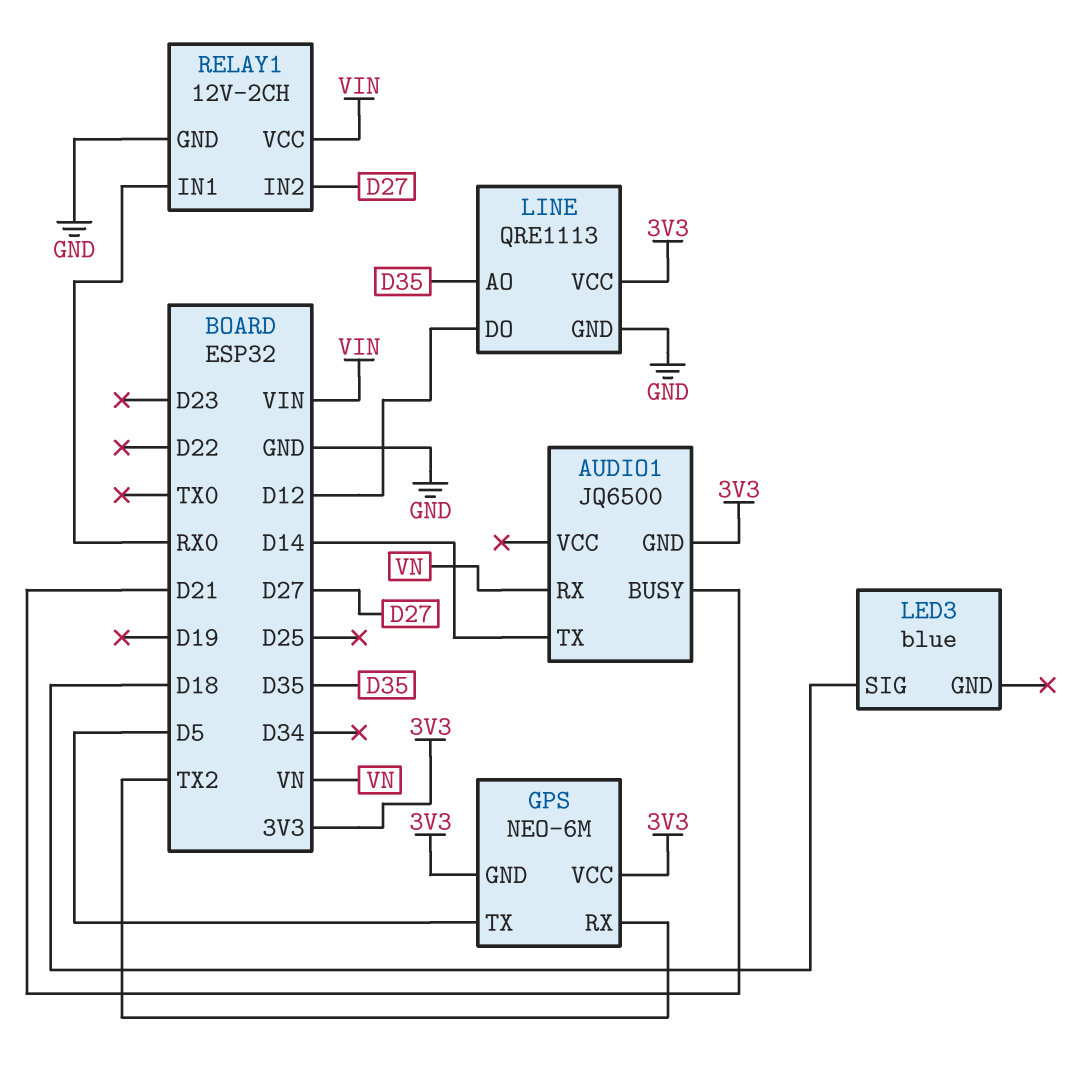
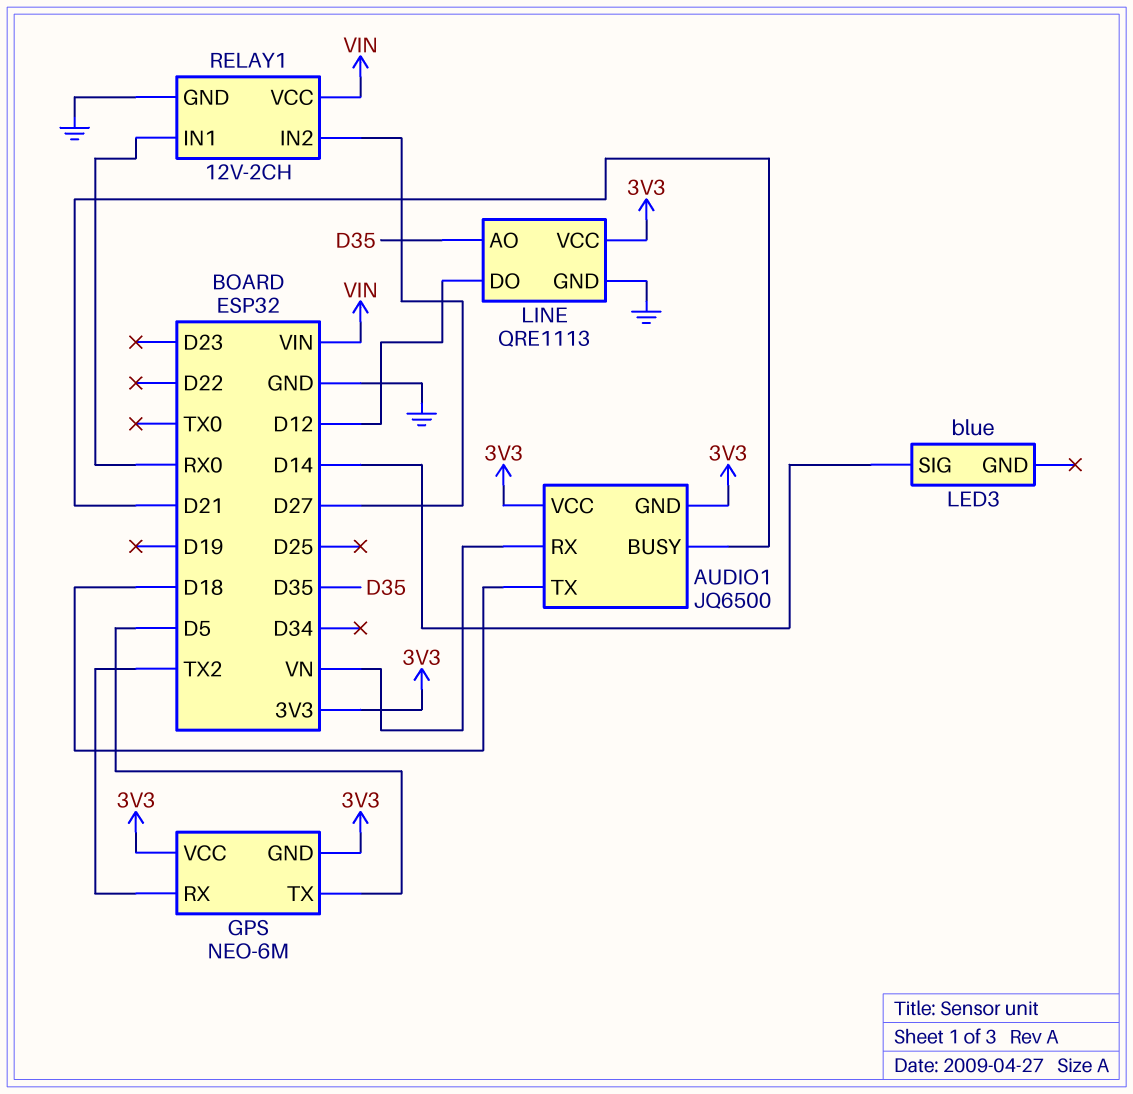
AUDIO1 pin TX: D14 -> D18
AUDIO1 pin VCC: none -> 3V3
LED3 pin SIG: D18 -> D14

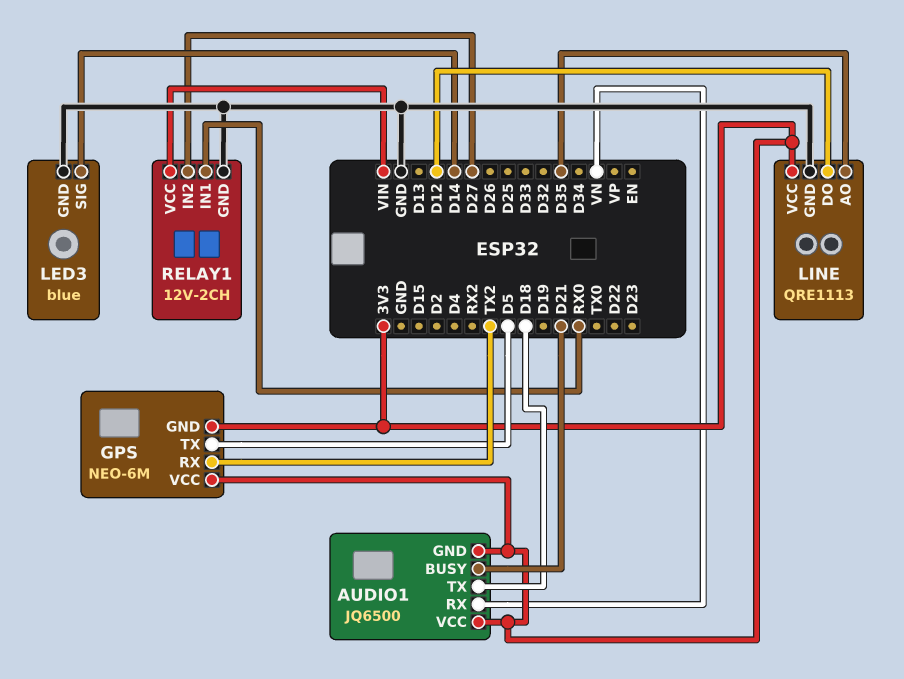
LED3 pin GND: none -> GND

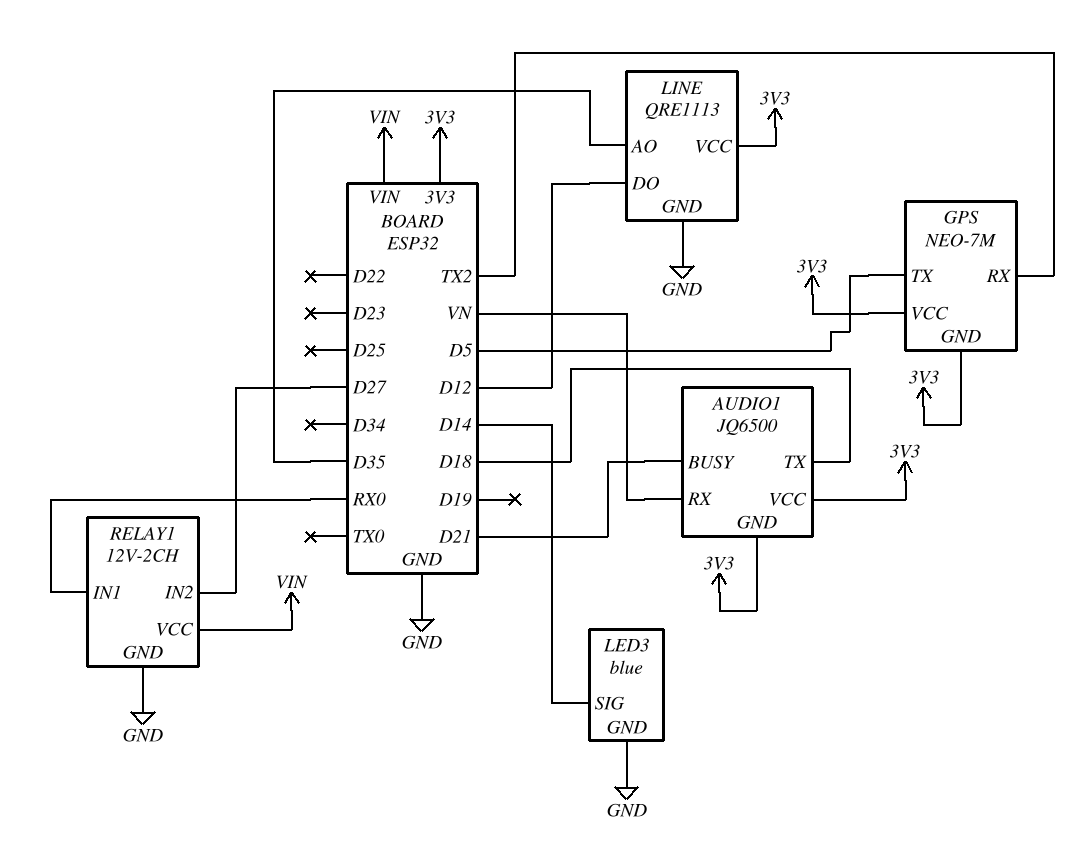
GPS: NEO-6M -> NEO-7M

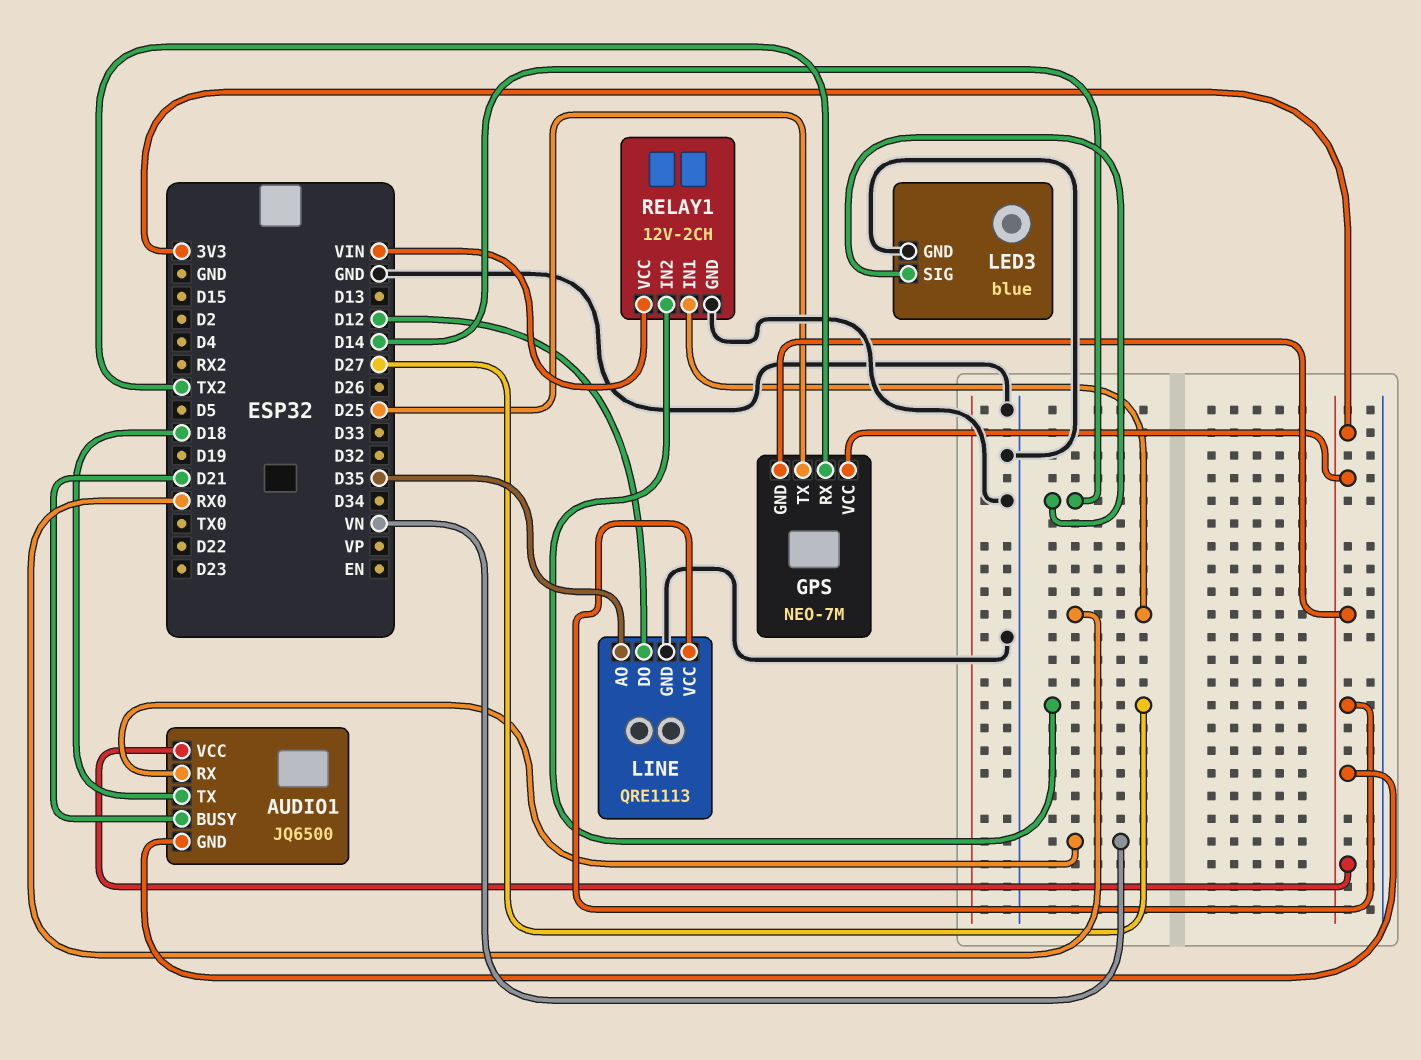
GPS pin TX: D5 -> D25

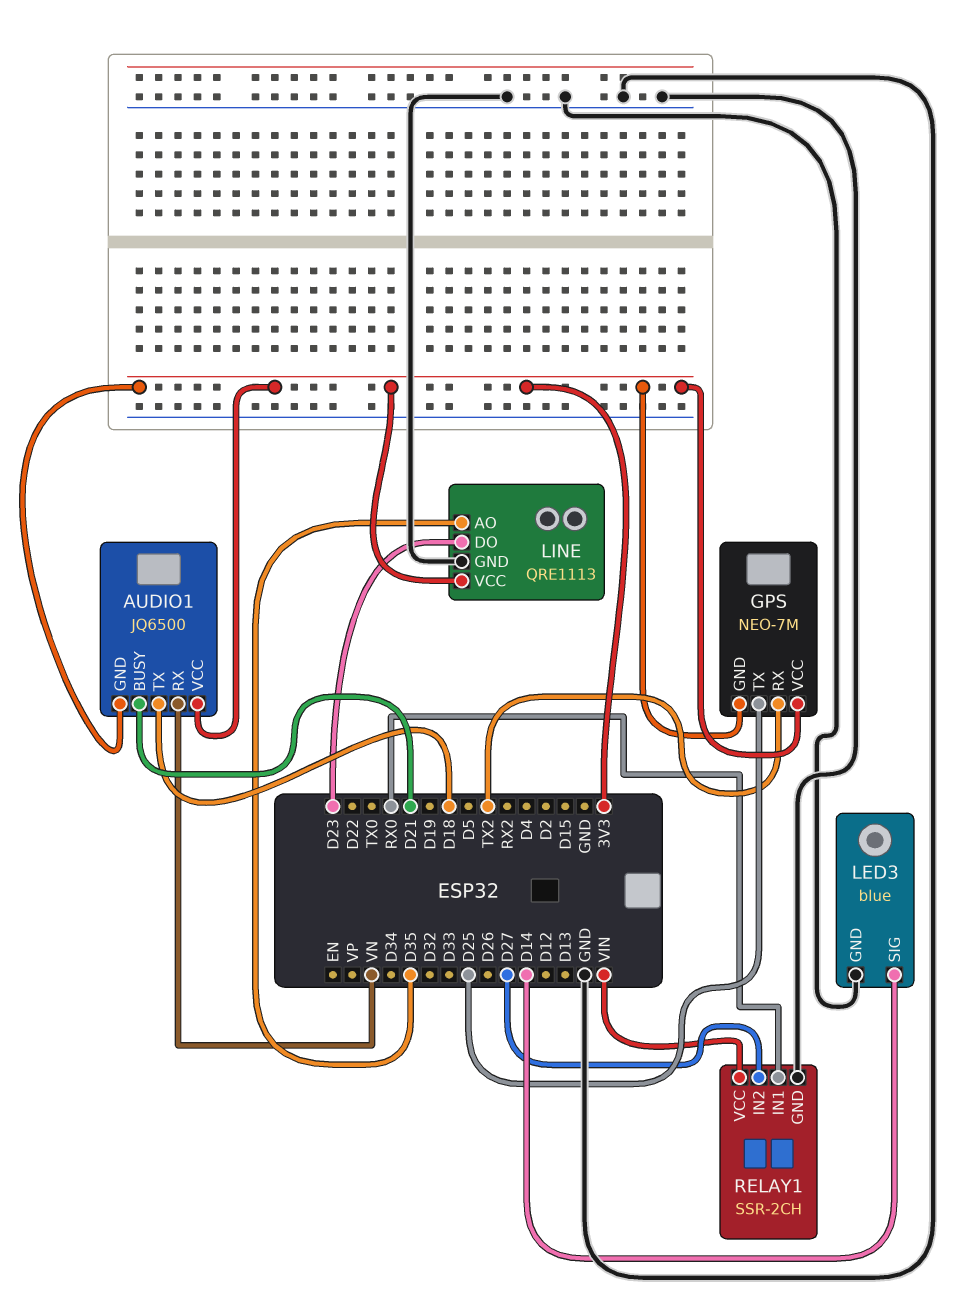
LINE pin DO: D12 -> D23
RELAY1: 12V-2CH -> SSR-2CH

